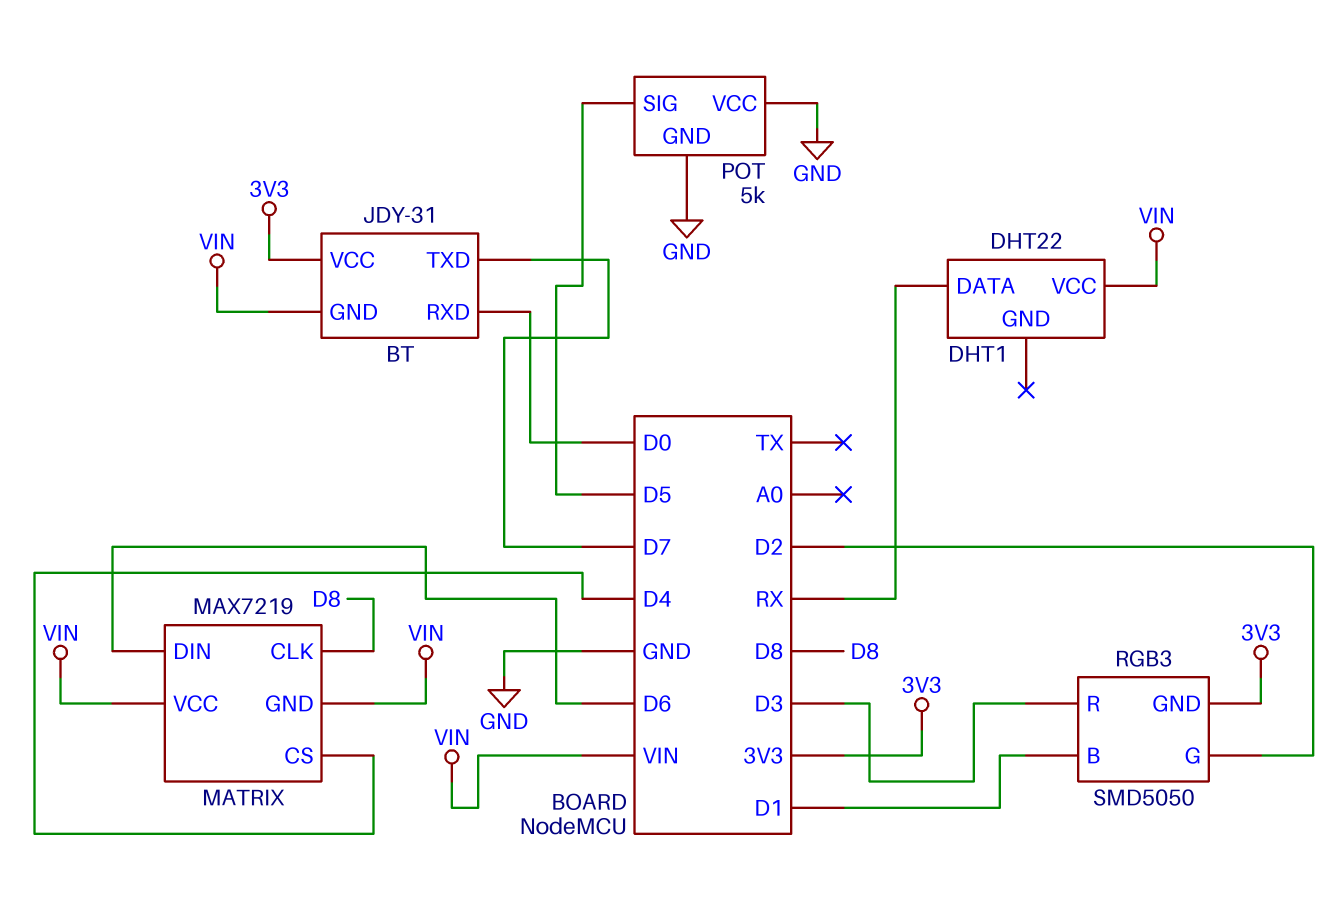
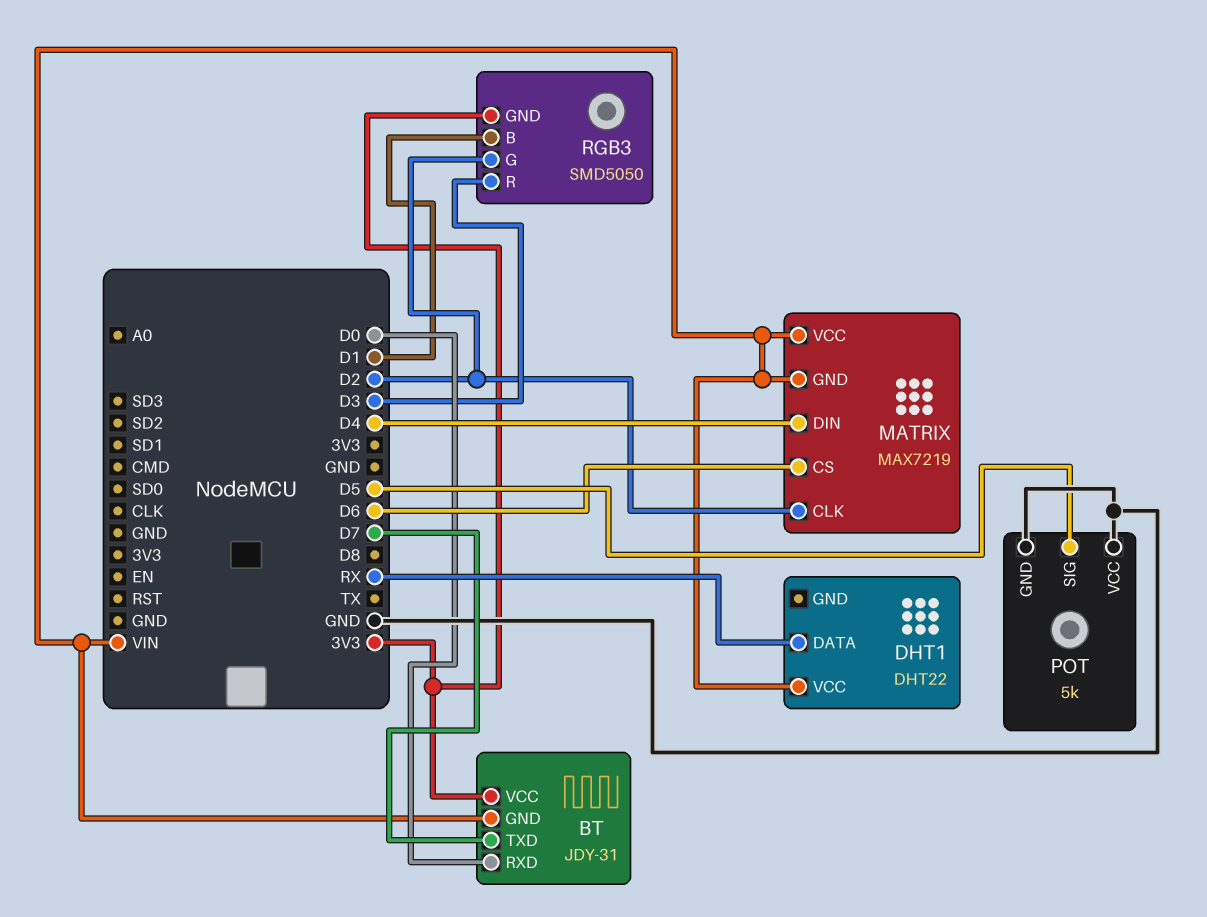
MATRIX pin CLK: D8 -> D2
MATRIX pin CS: D4 -> D6
MATRIX pin DIN: D6 -> D4

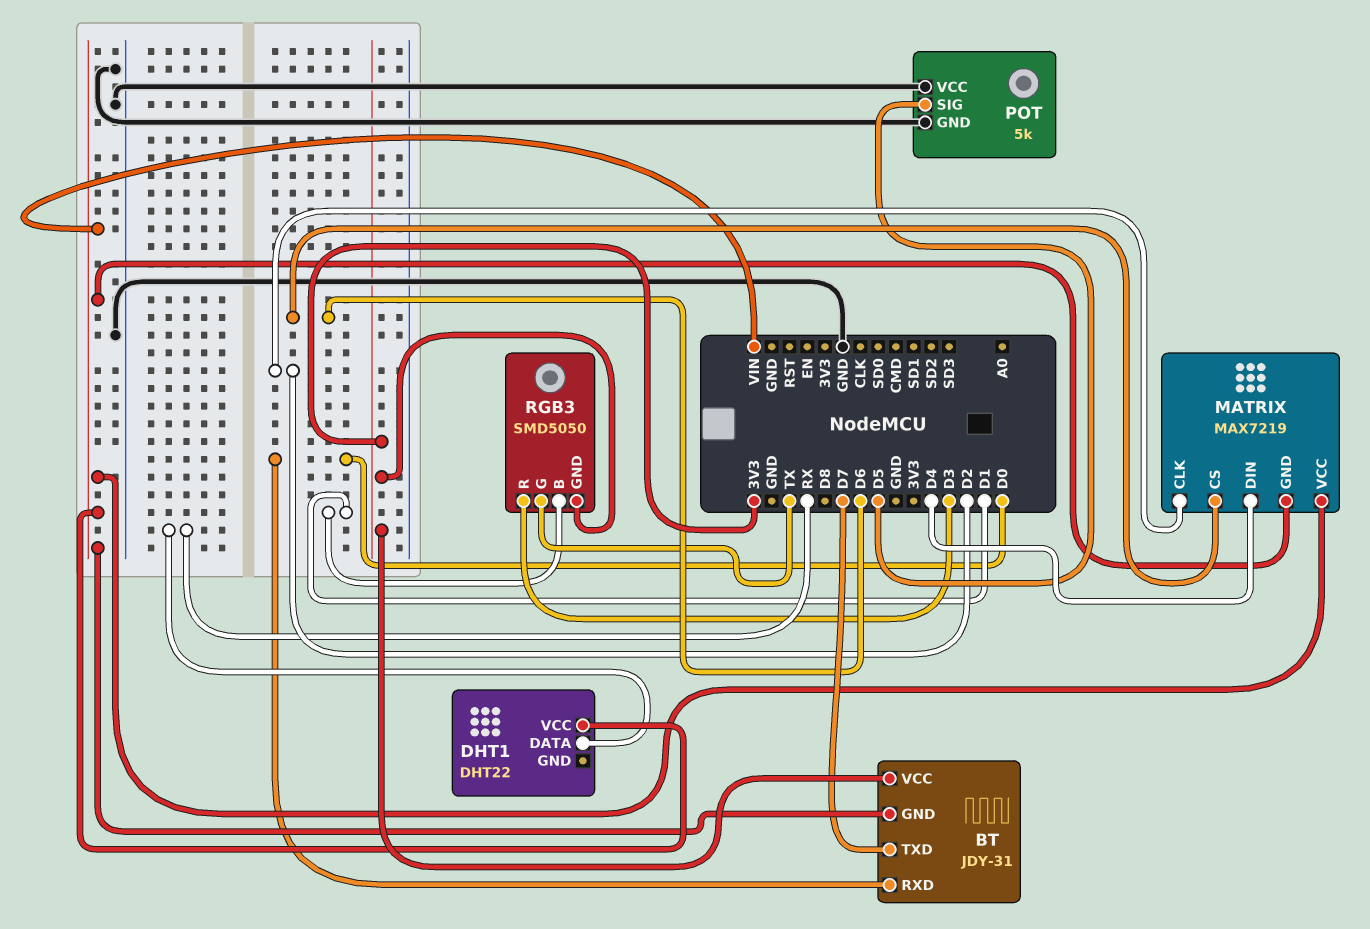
RGB3 pin G: D2 -> TX

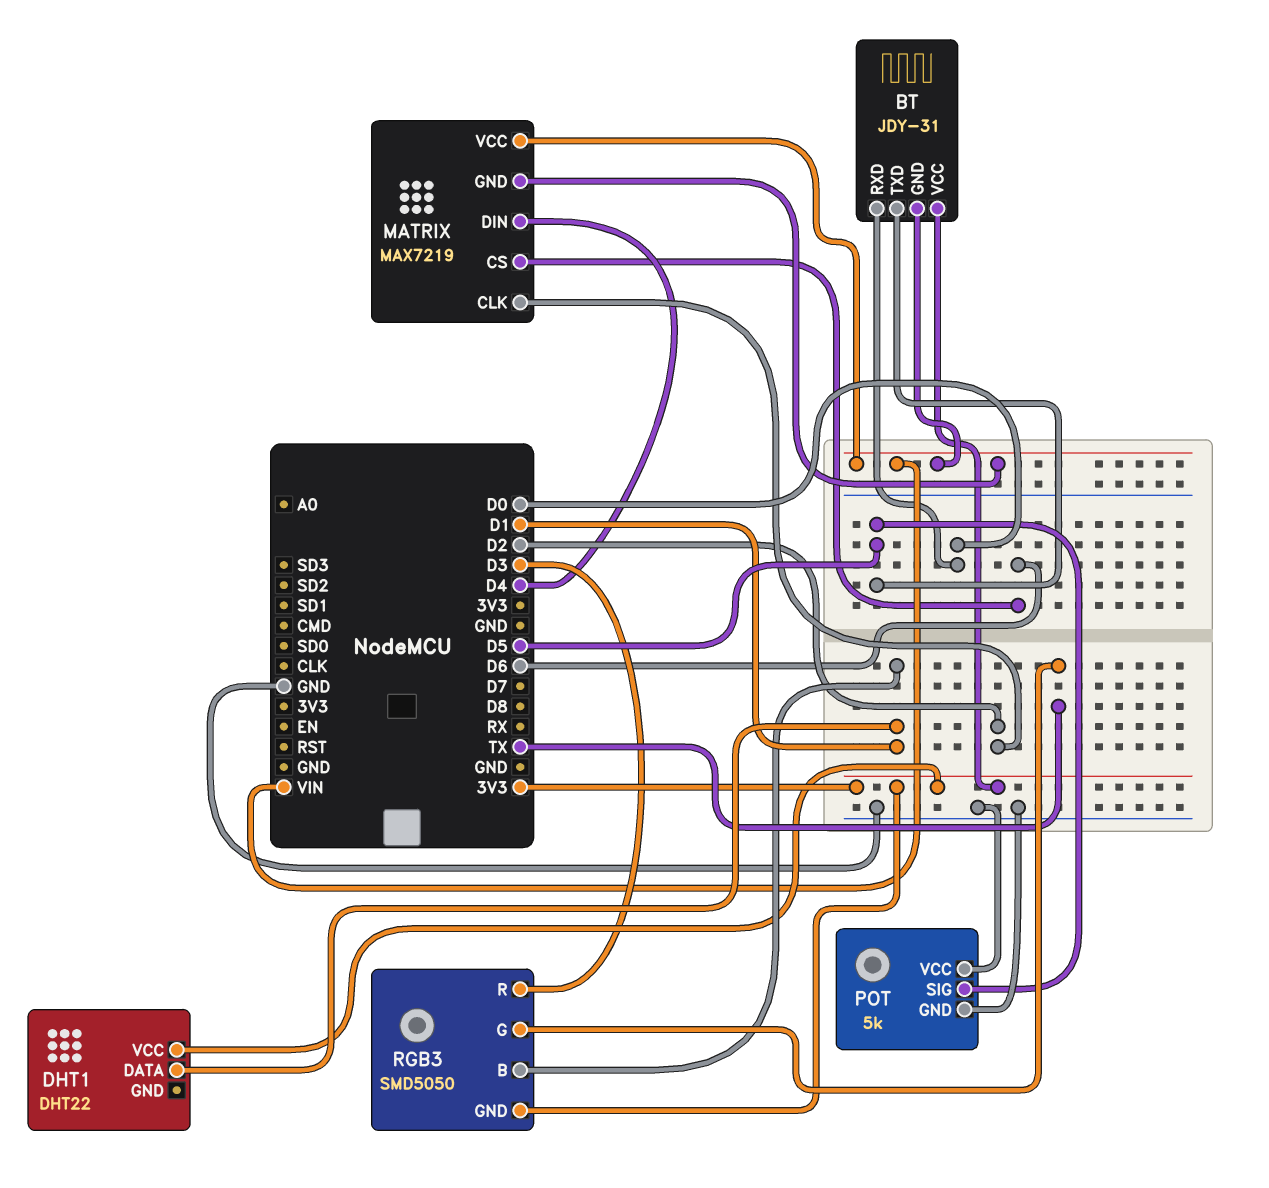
BT pin TXD: D7 -> D5
DHT1 pin DATA: RX -> D1
DHT1 pin VCC: VIN -> 3V3

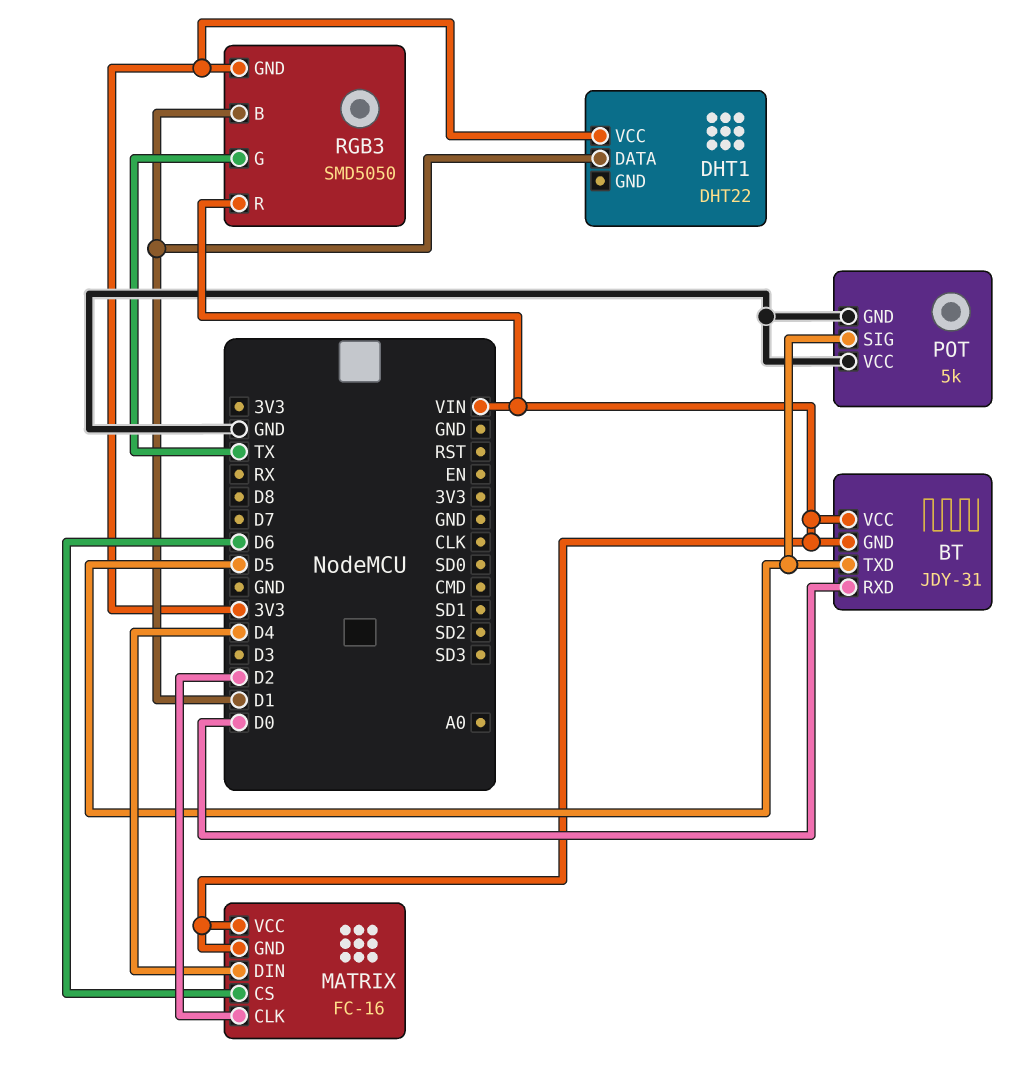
BT pin VCC: 3V3 -> VIN
MATRIX: MAX7219 -> FC-16
RGB3 pin R: D3 -> VIN

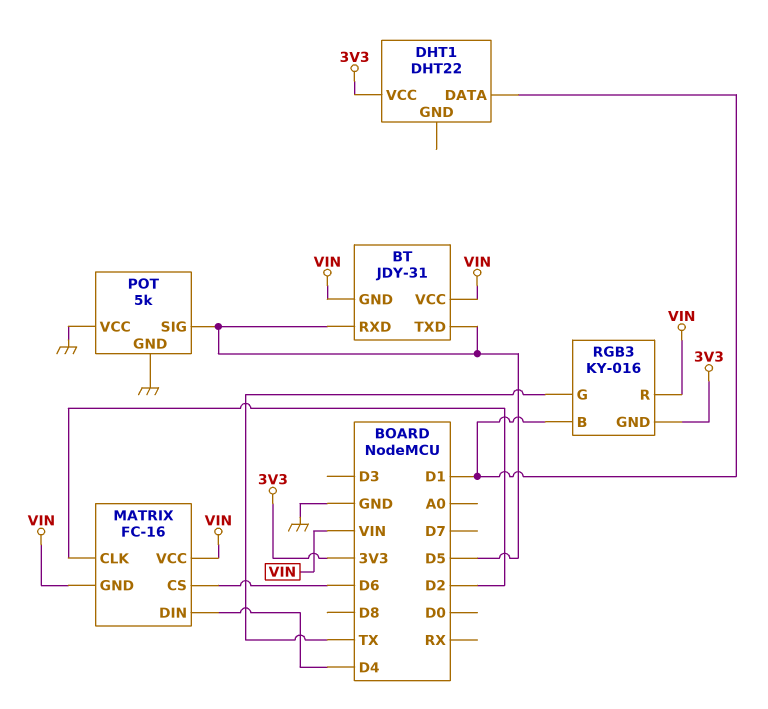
BT pin RXD: D0 -> D5
RGB3: SMD5050 -> KY-016

